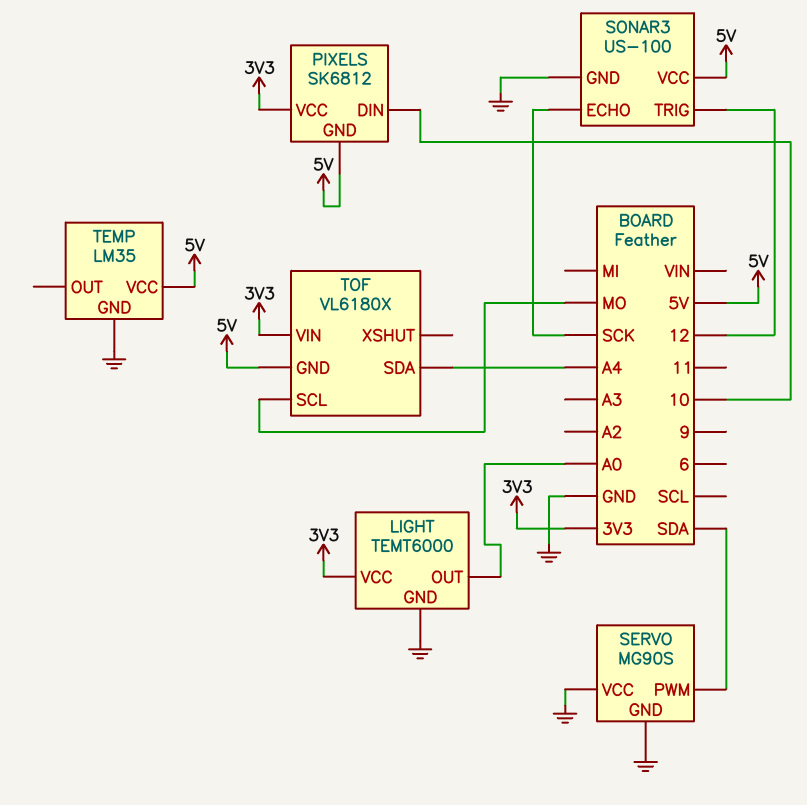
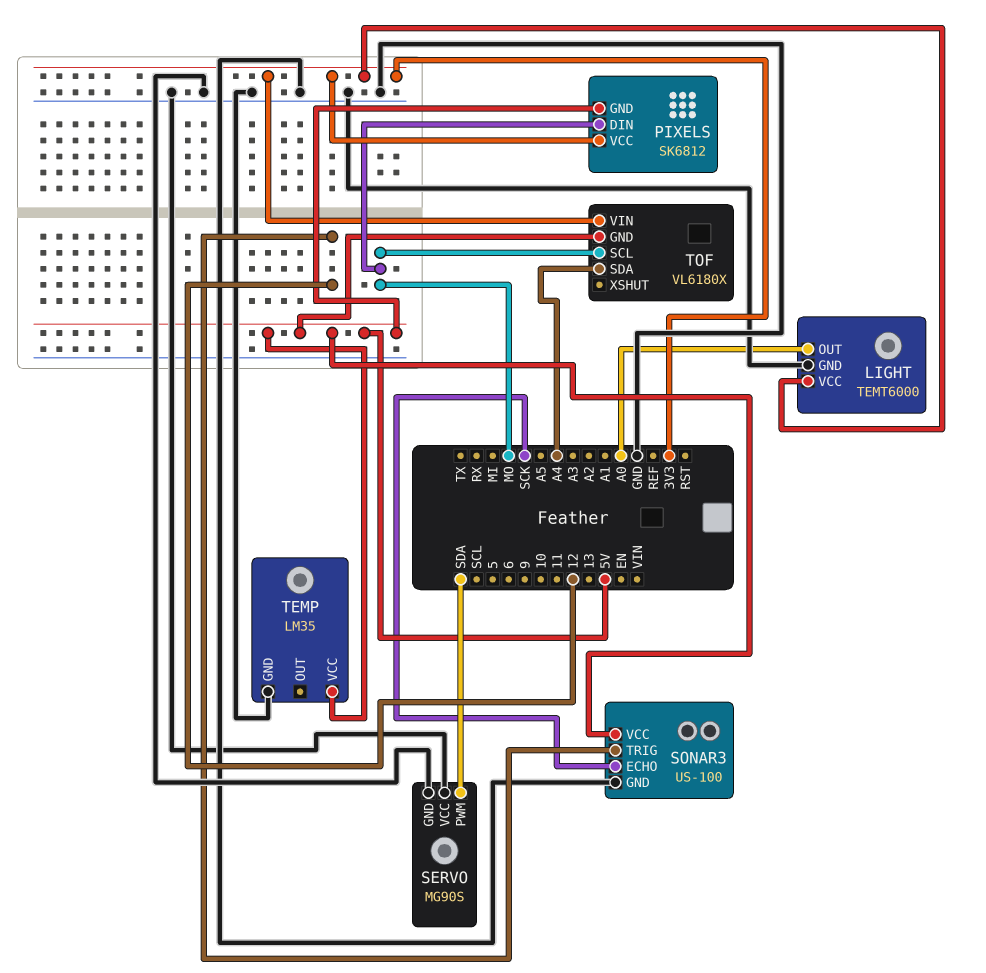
PIXELS pin DIN: 10 -> MO

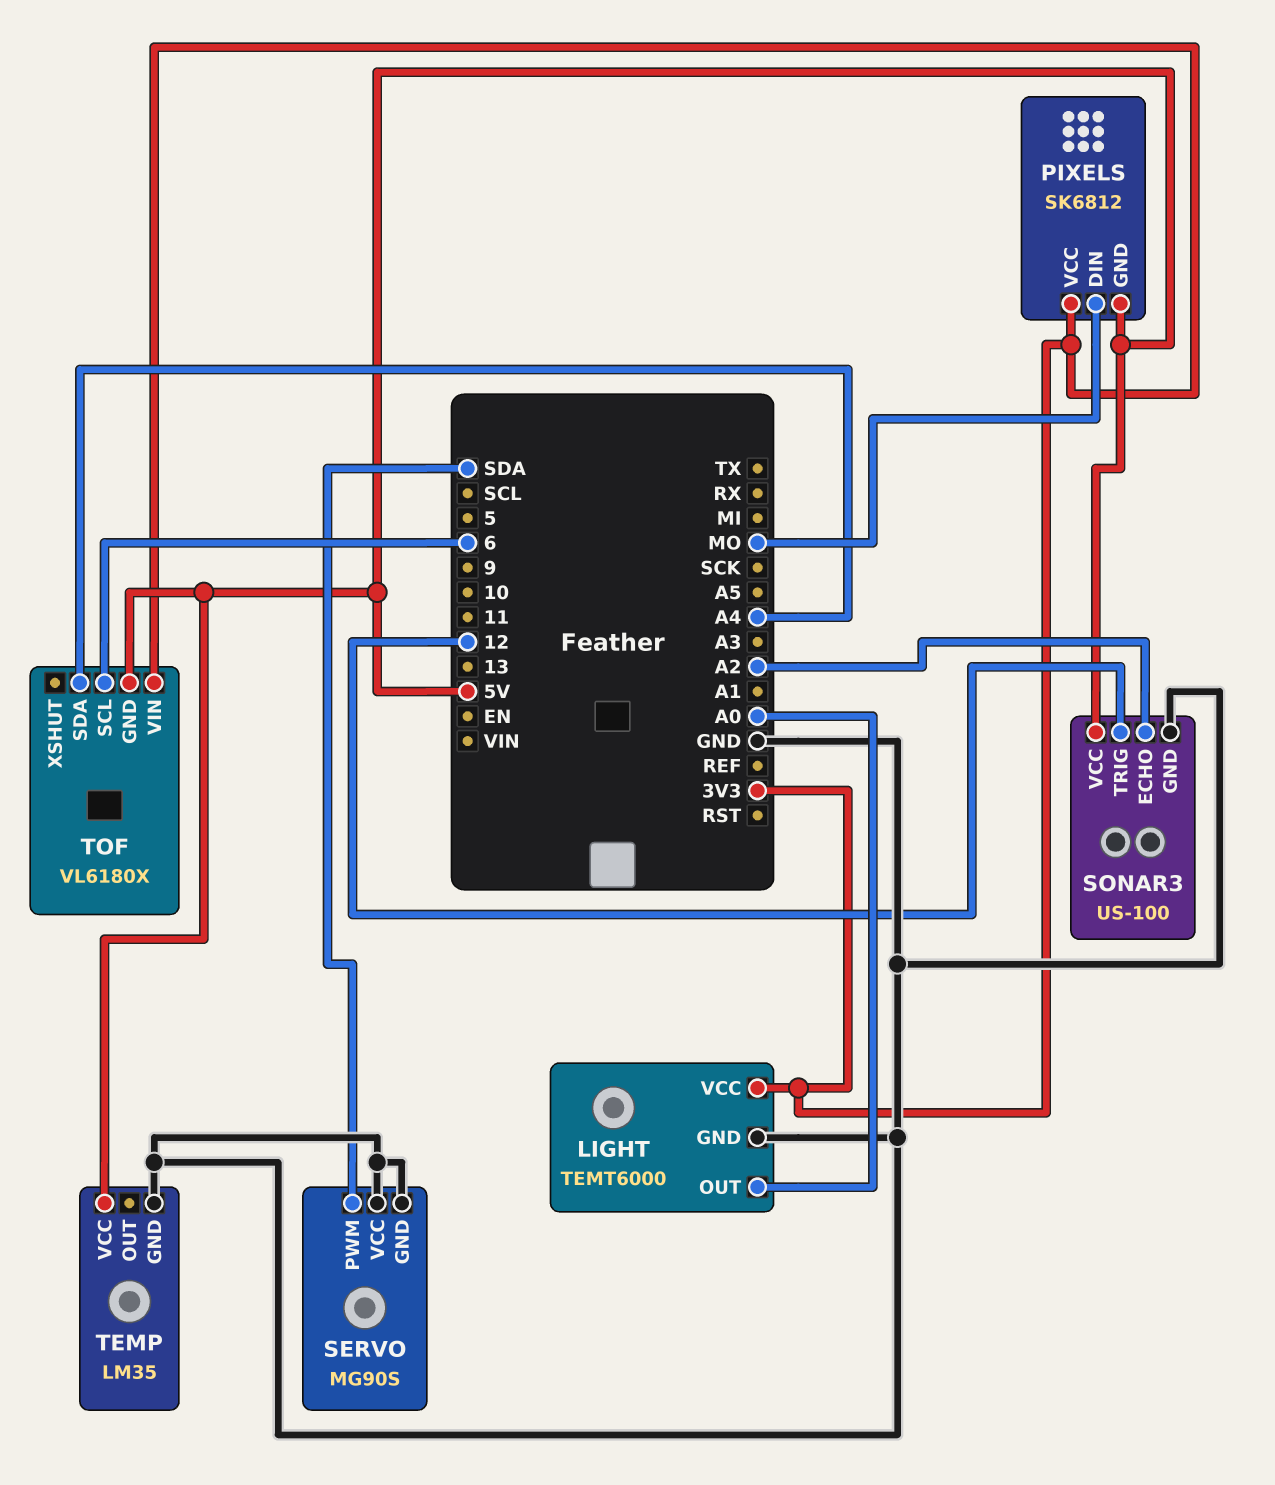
SONAR3 pin ECHO: SCK -> A2
TOF pin SCL: MO -> 6

